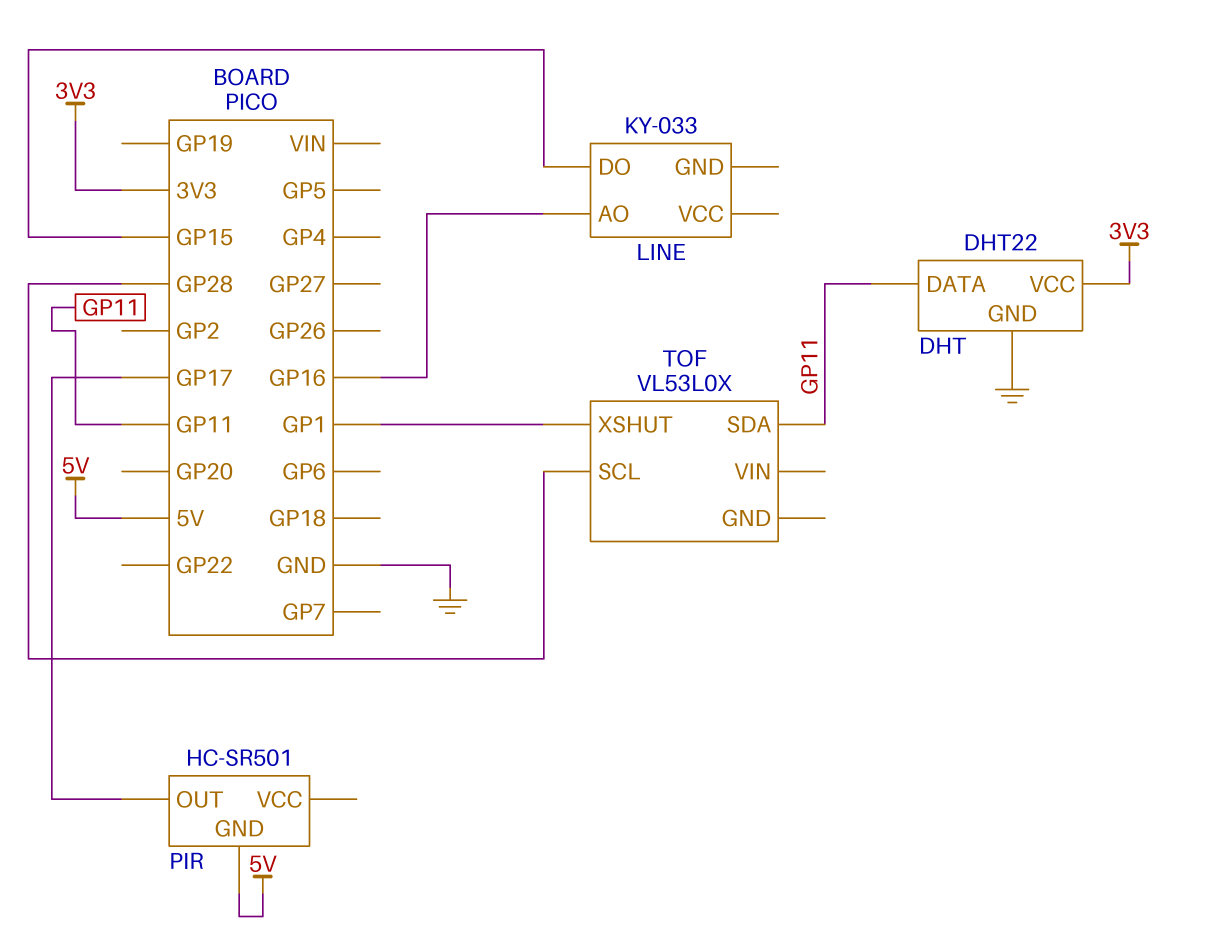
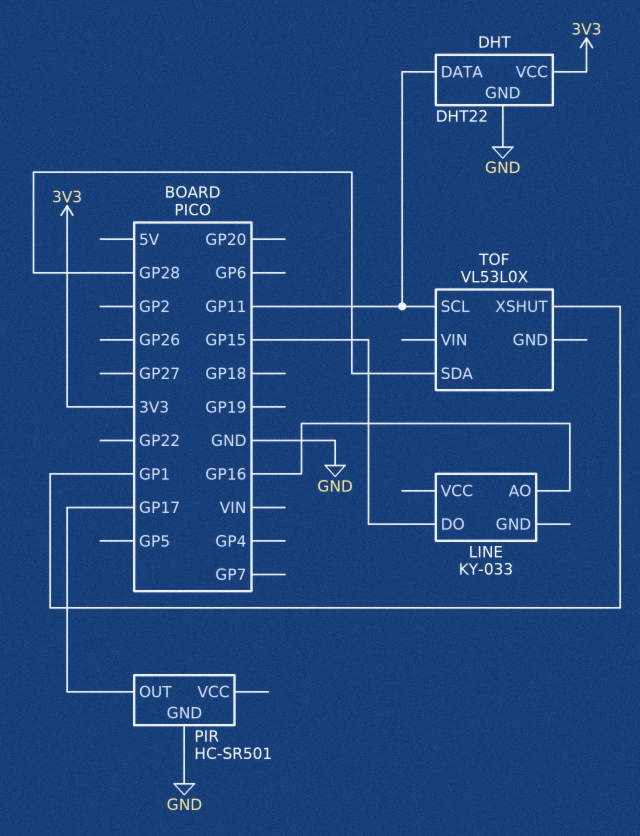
PIR pin GND: 5V -> GND
TOF pin SCL: GP28 -> GP11
TOF pin SDA: GP11 -> GP28

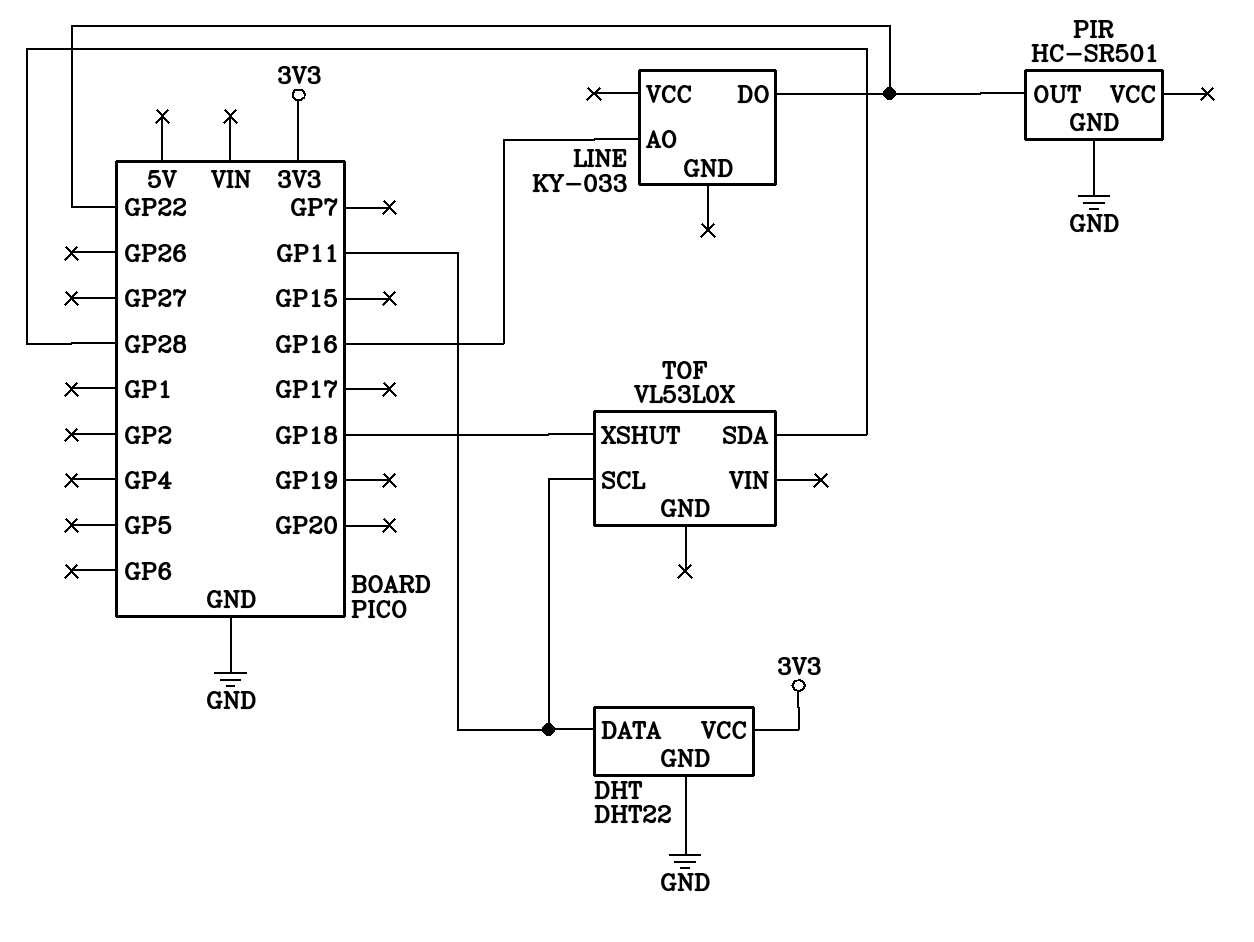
LINE pin DO: GP15 -> GP22
PIR pin OUT: GP17 -> GP22
TOF pin XSHUT: GP1 -> GP18

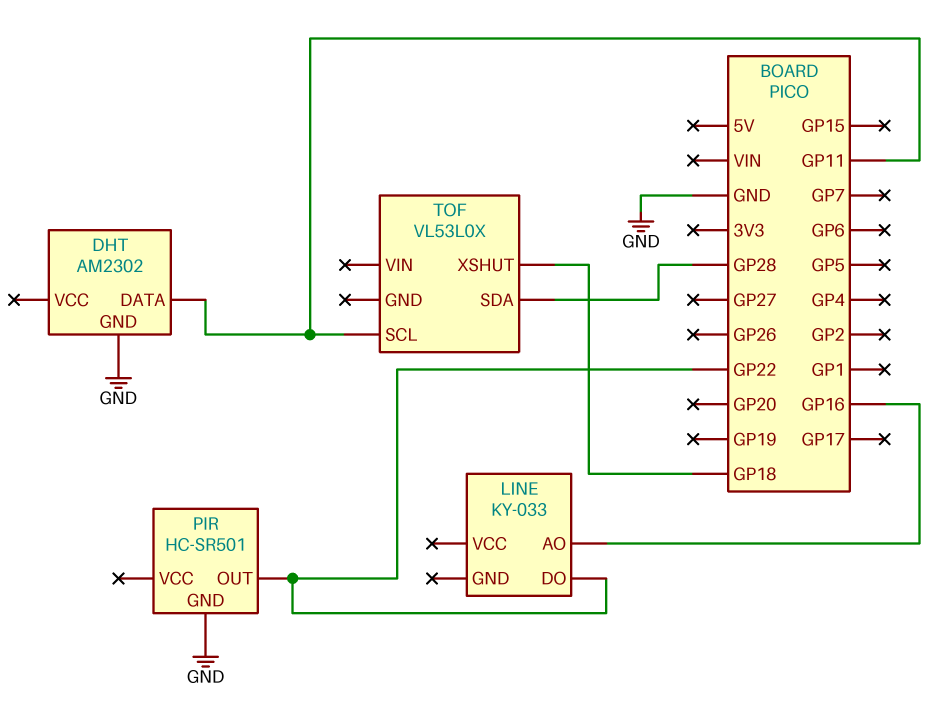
DHT: DHT22 -> AM2302
DHT pin VCC: 3V3 -> none

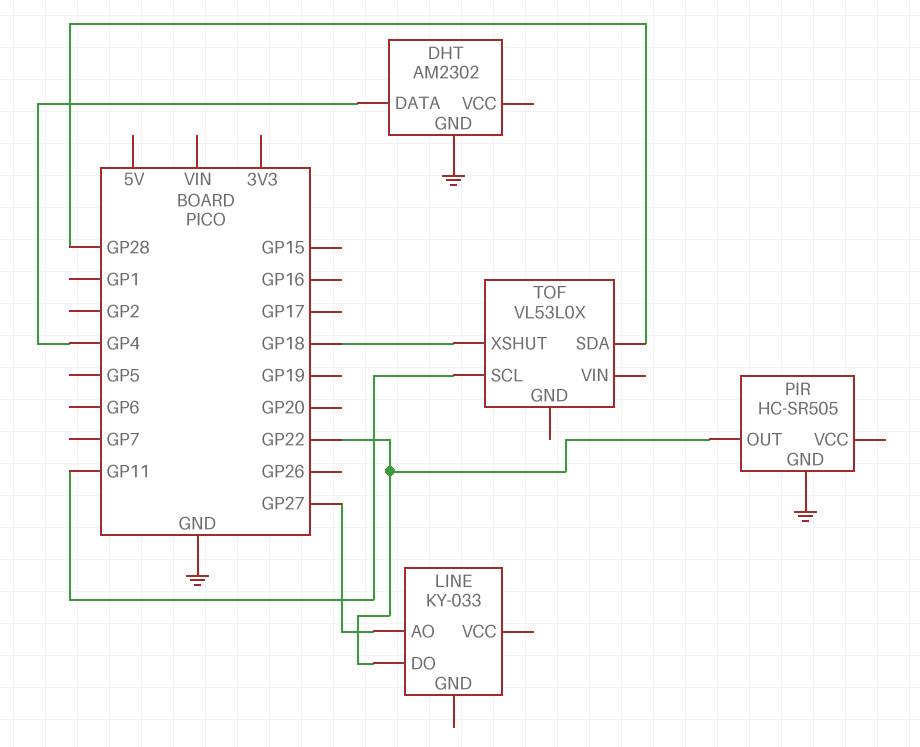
DHT pin DATA: GP11 -> GP4
LINE pin AO: GP16 -> GP27
PIR: HC-SR501 -> HC-SR505

